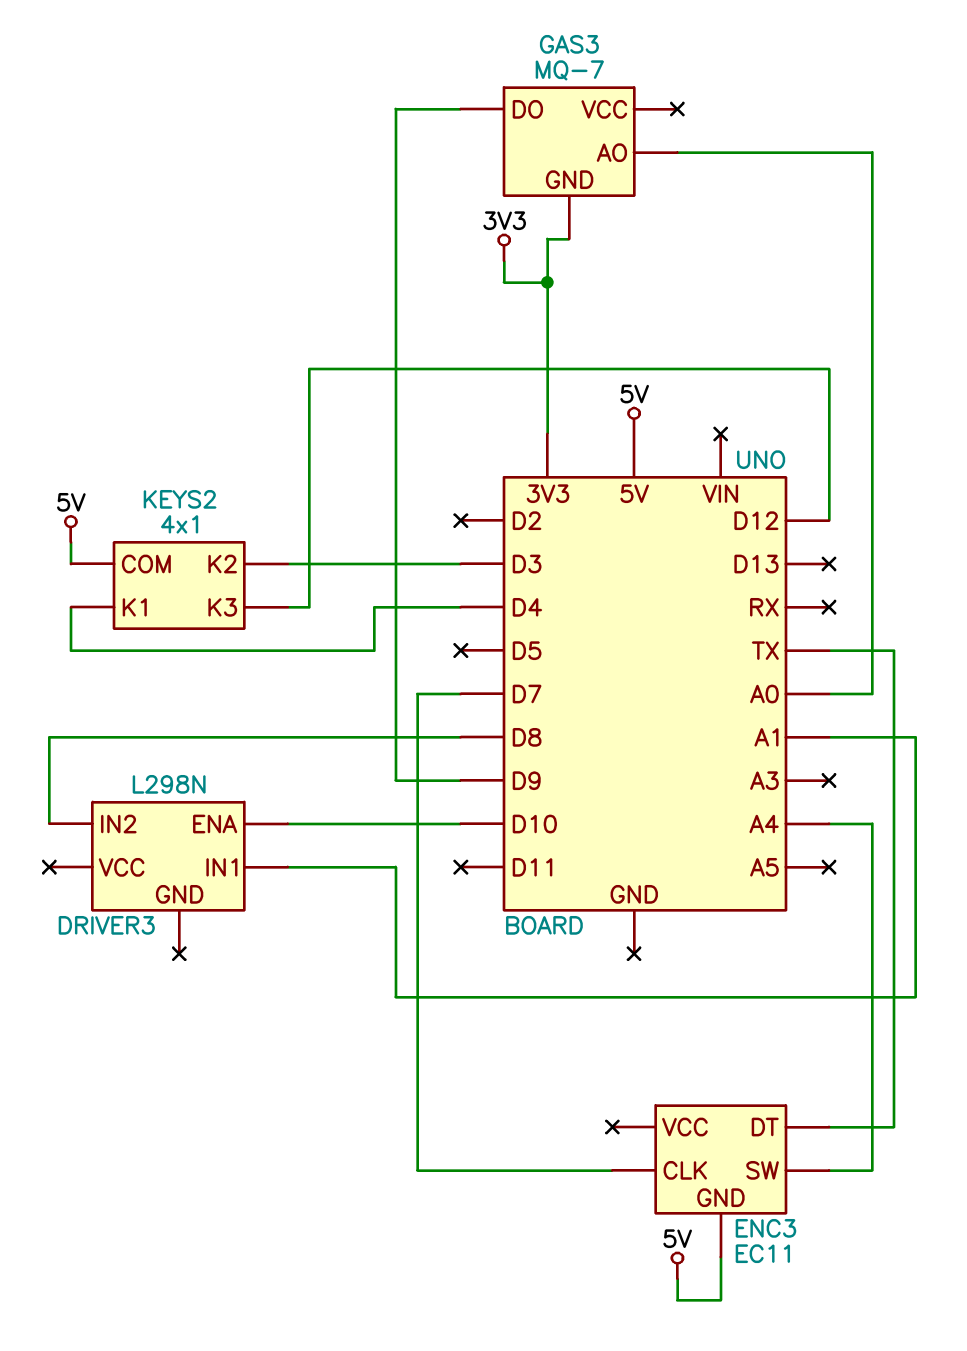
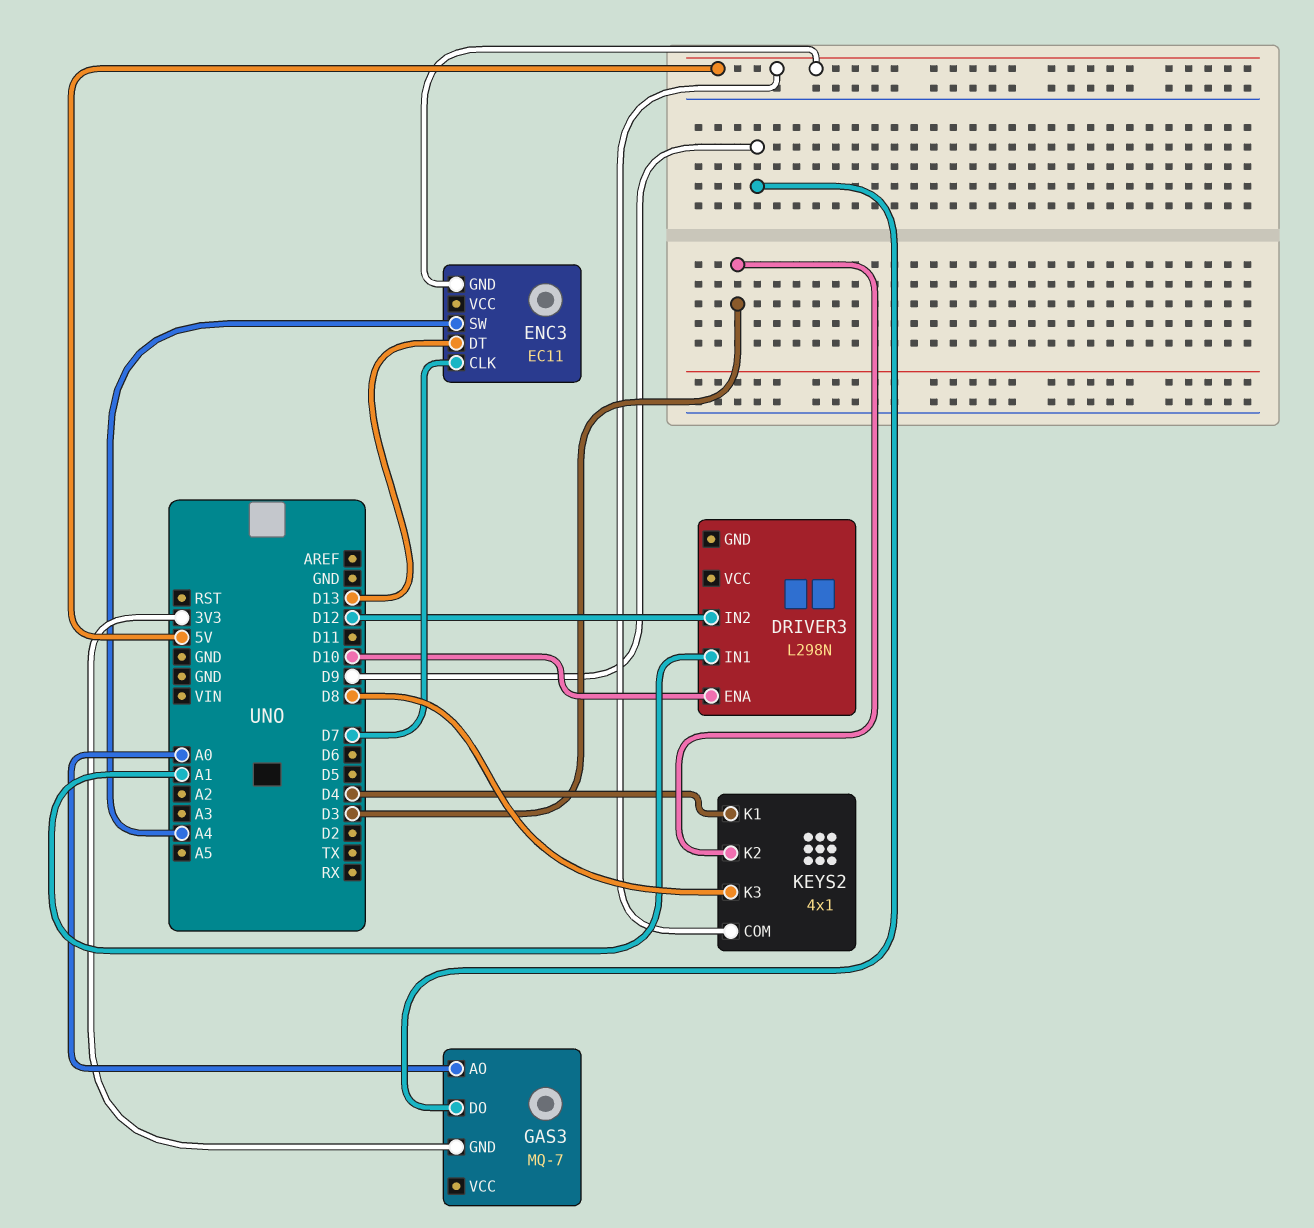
DRIVER3 pin IN2: D8 -> D12
ENC3 pin DT: TX -> D13
KEYS2 pin K3: D12 -> D8

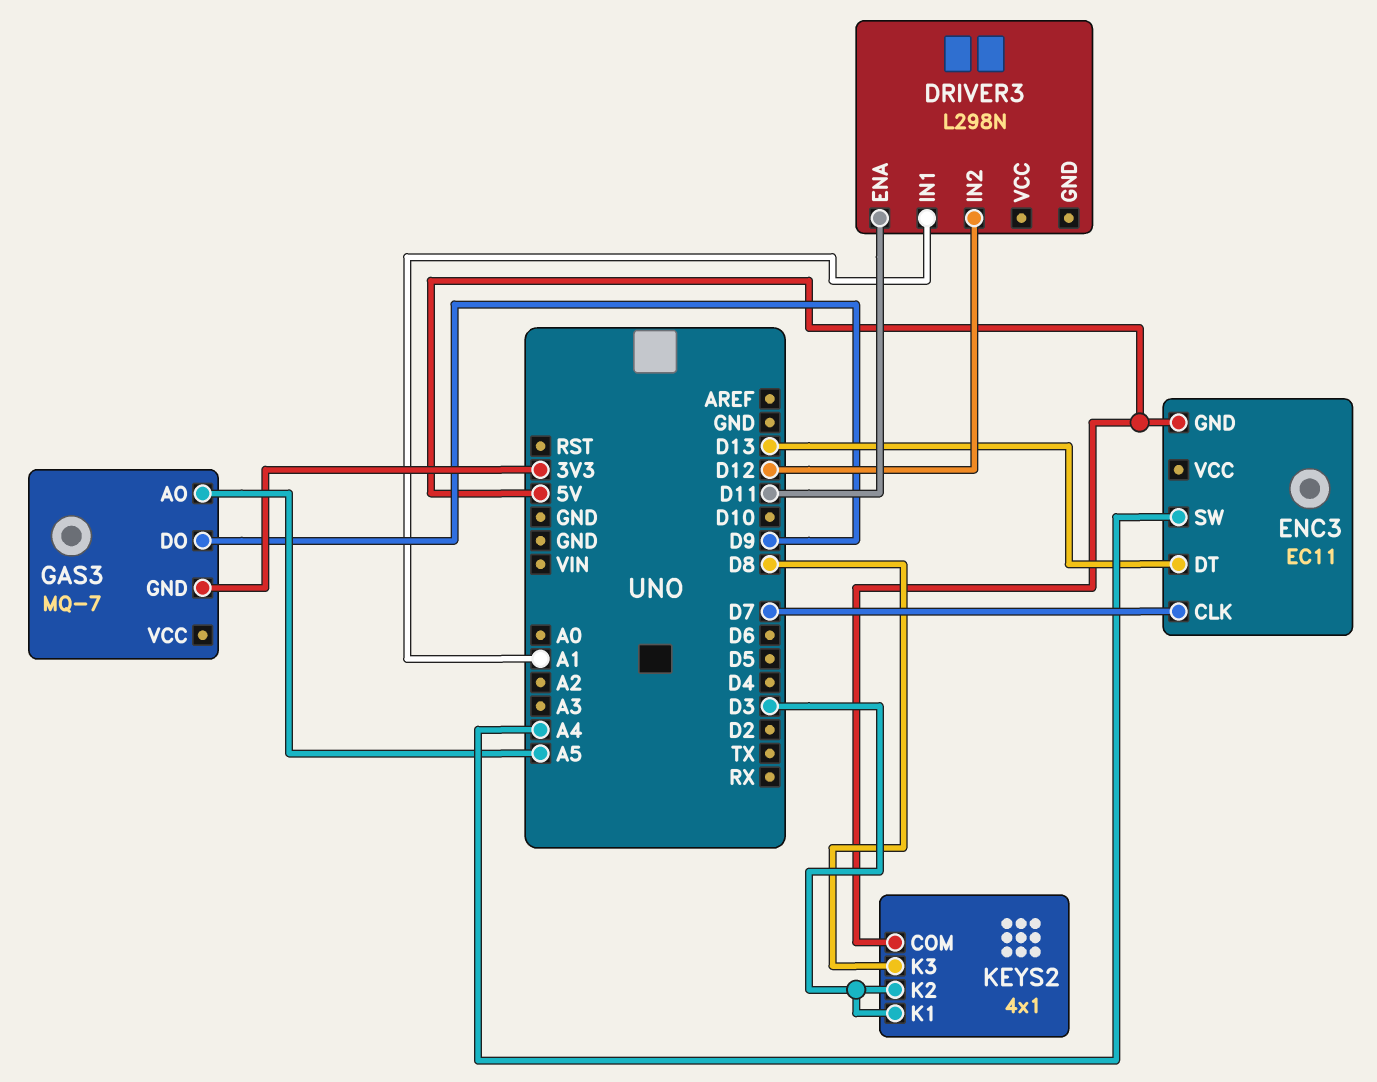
DRIVER3 pin ENA: D10 -> D11
GAS3 pin AO: A0 -> A5
KEYS2 pin K1: D4 -> D3

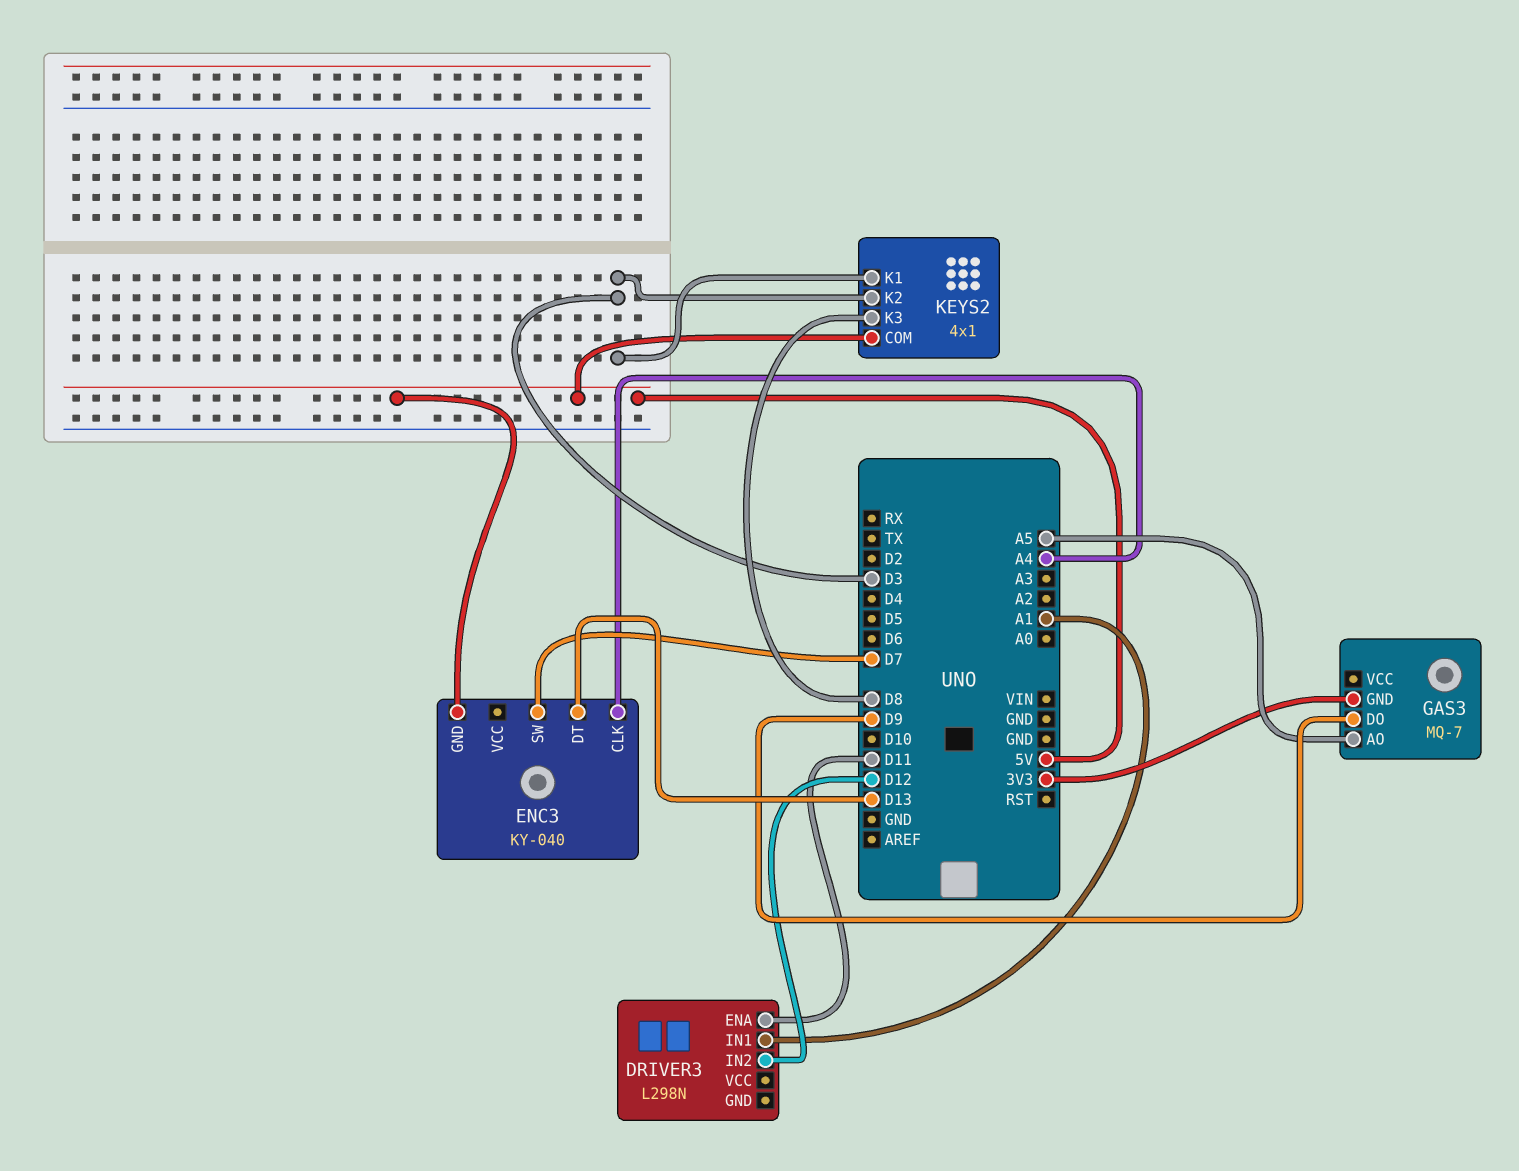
ENC3: EC11 -> KY-040
ENC3 pin CLK: D7 -> A4
ENC3 pin SW: A4 -> D7

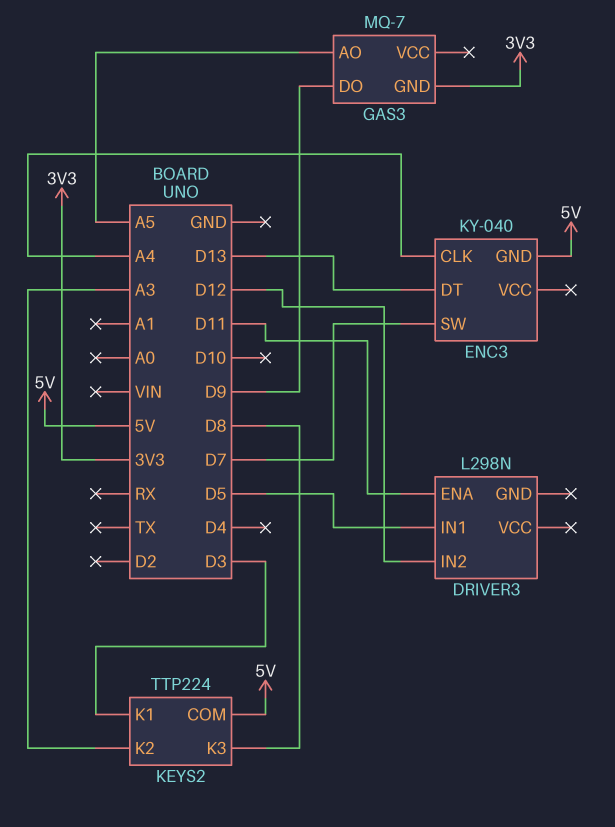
DRIVER3 pin IN1: A1 -> D5
KEYS2: 4x1 -> TTP224
KEYS2 pin K2: D3 -> A3

